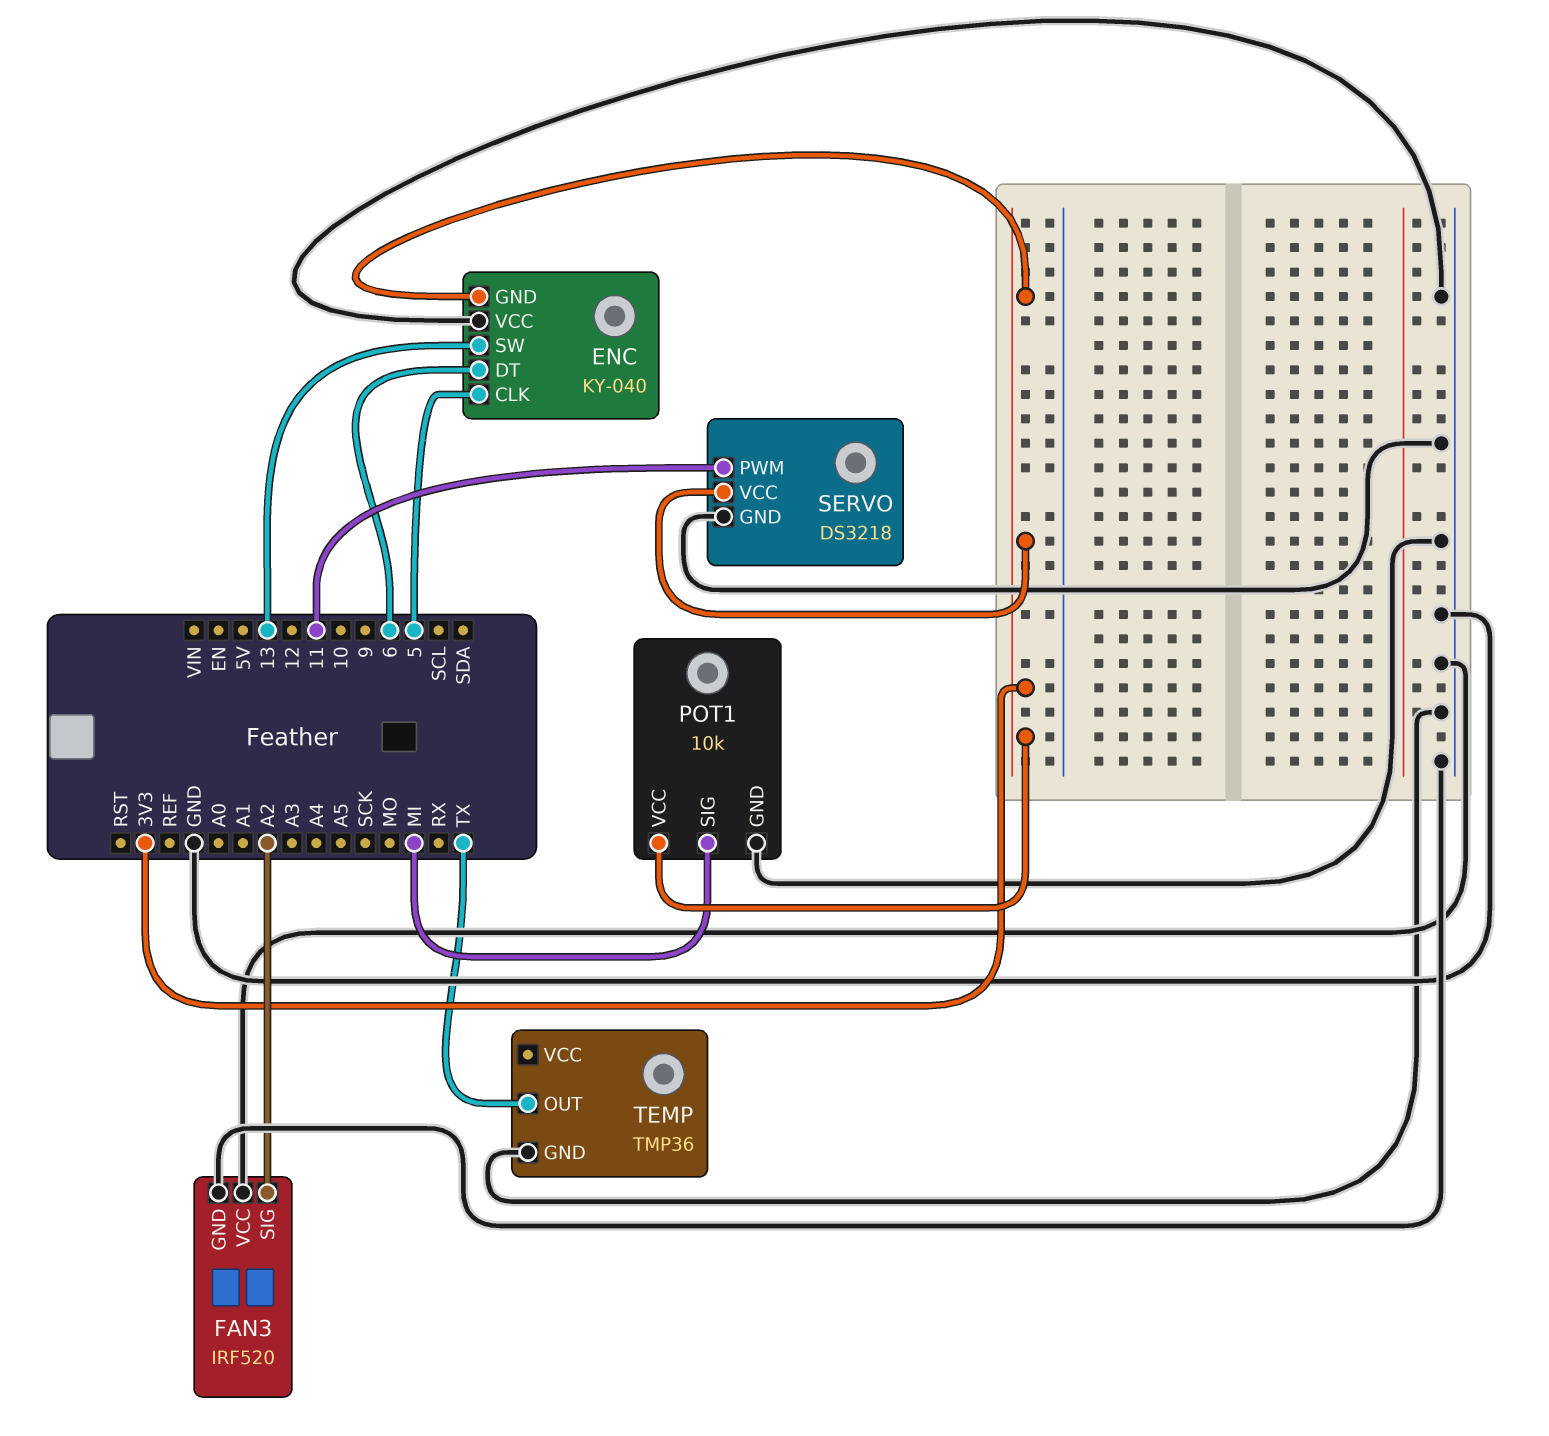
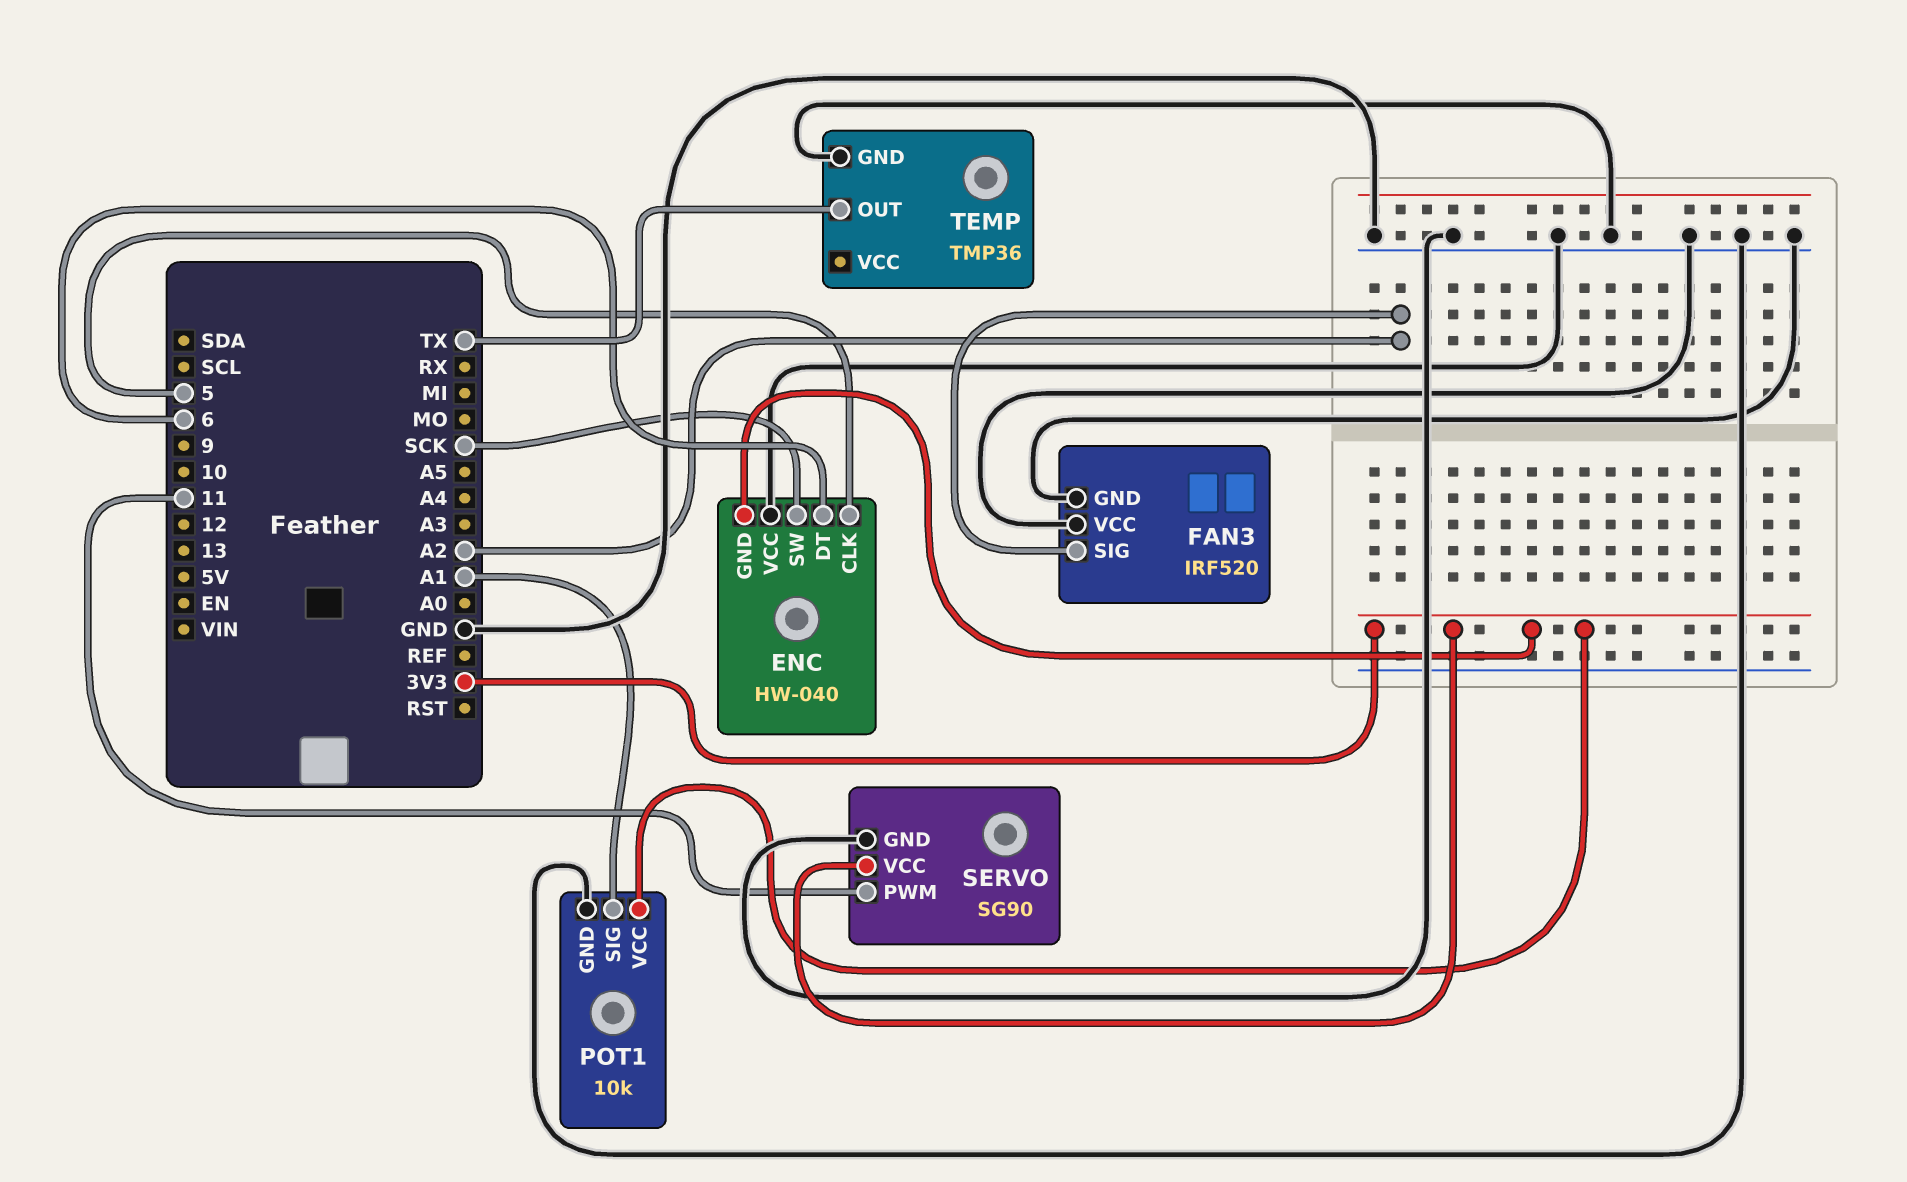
ENC: KY-040 -> HW-040
ENC pin SW: 13 -> SCK
POT1 pin SIG: MI -> A1
SERVO: DS3218 -> SG90

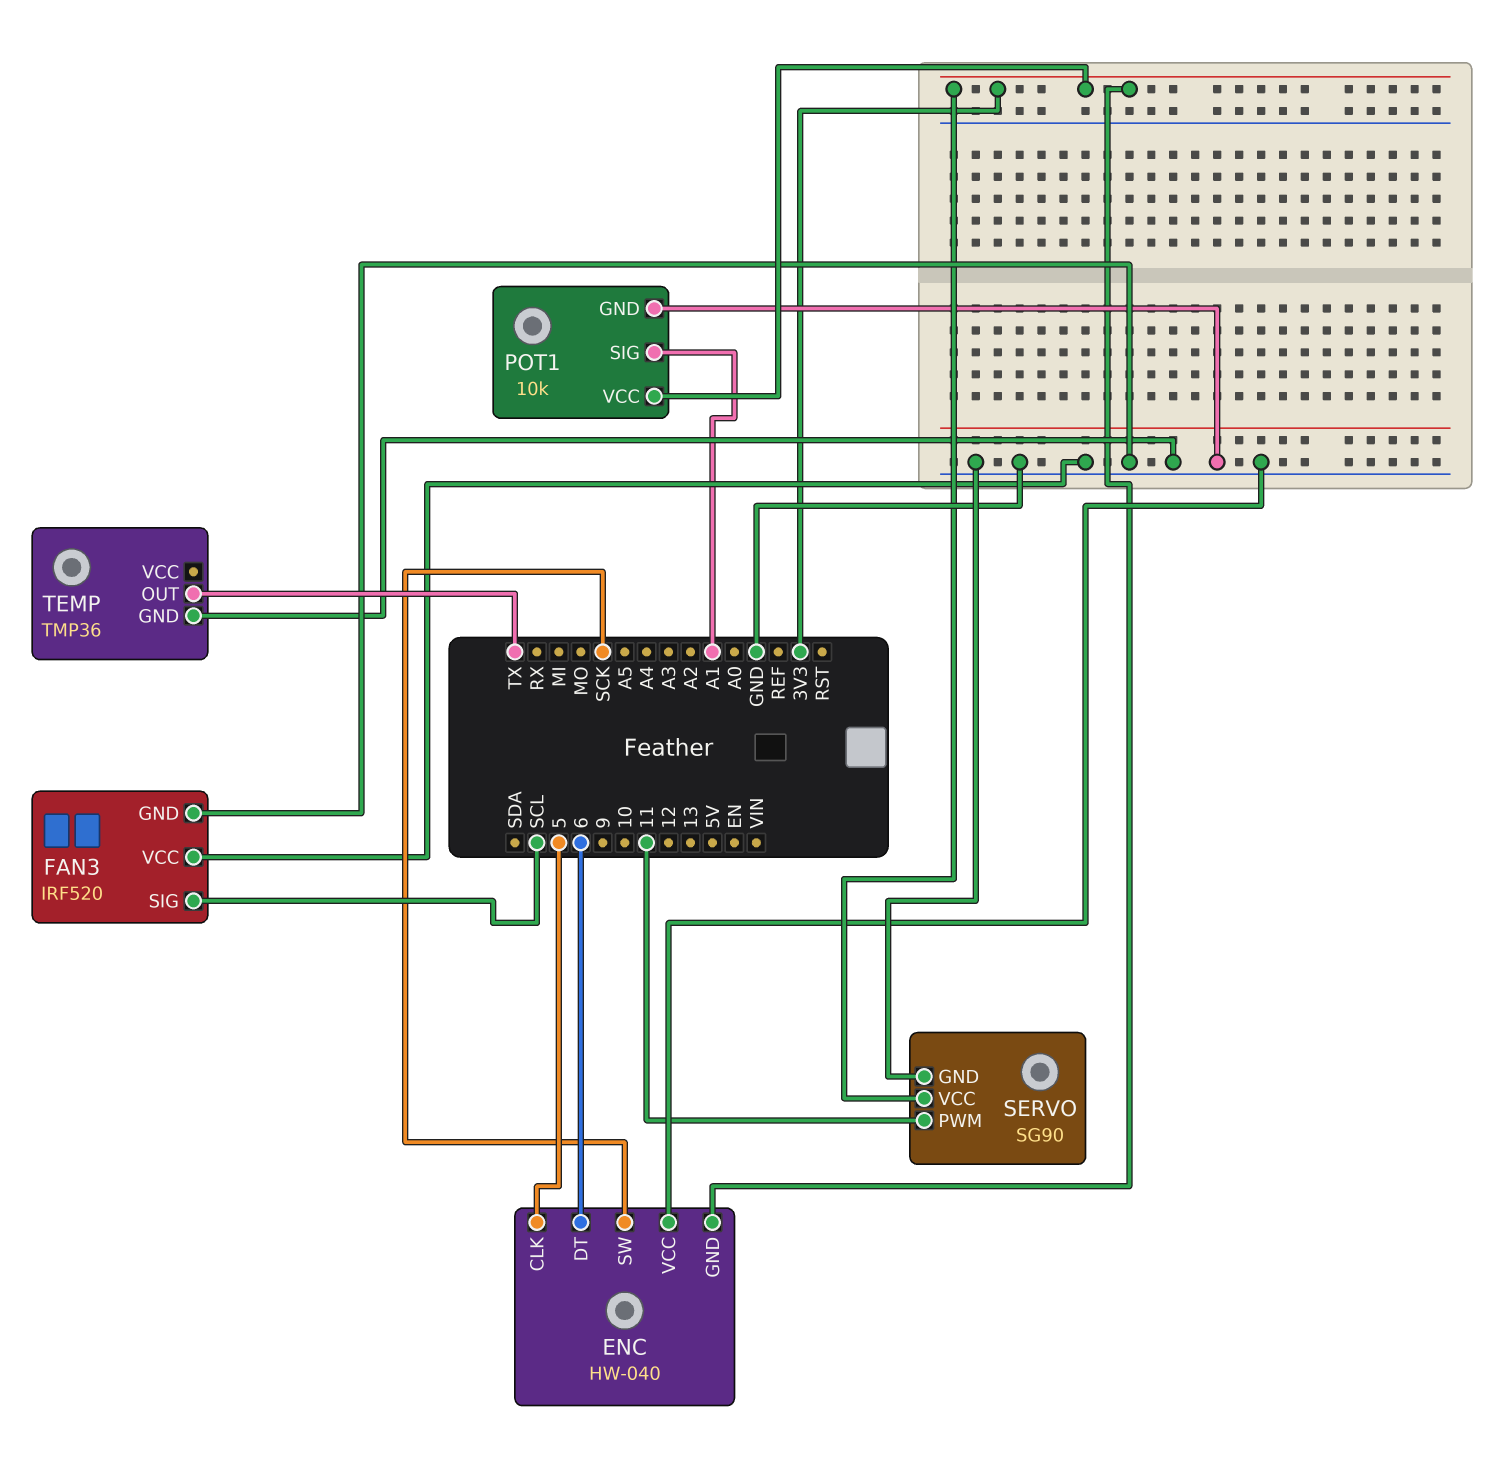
FAN3 pin SIG: A2 -> SCL

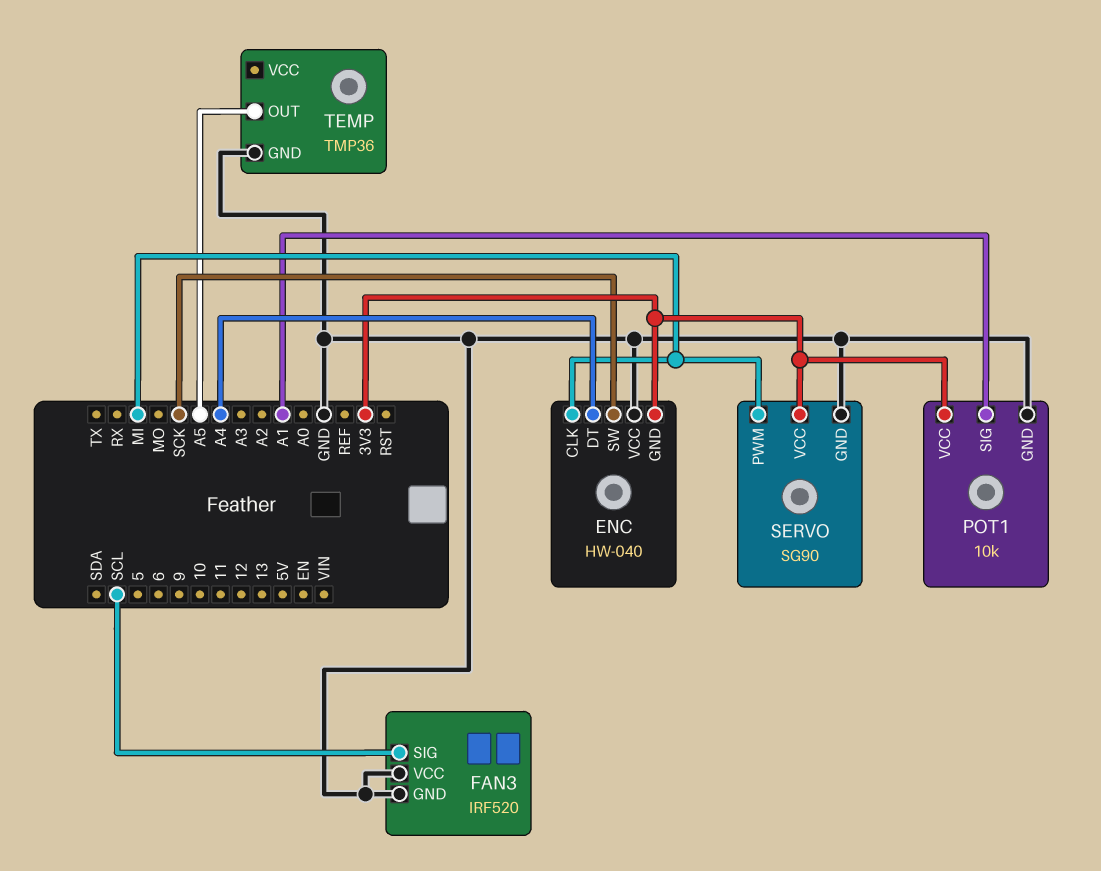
ENC pin CLK: 5 -> MI
ENC pin DT: 6 -> A4
SERVO pin PWM: 11 -> MI
TEMP pin OUT: TX -> A5

